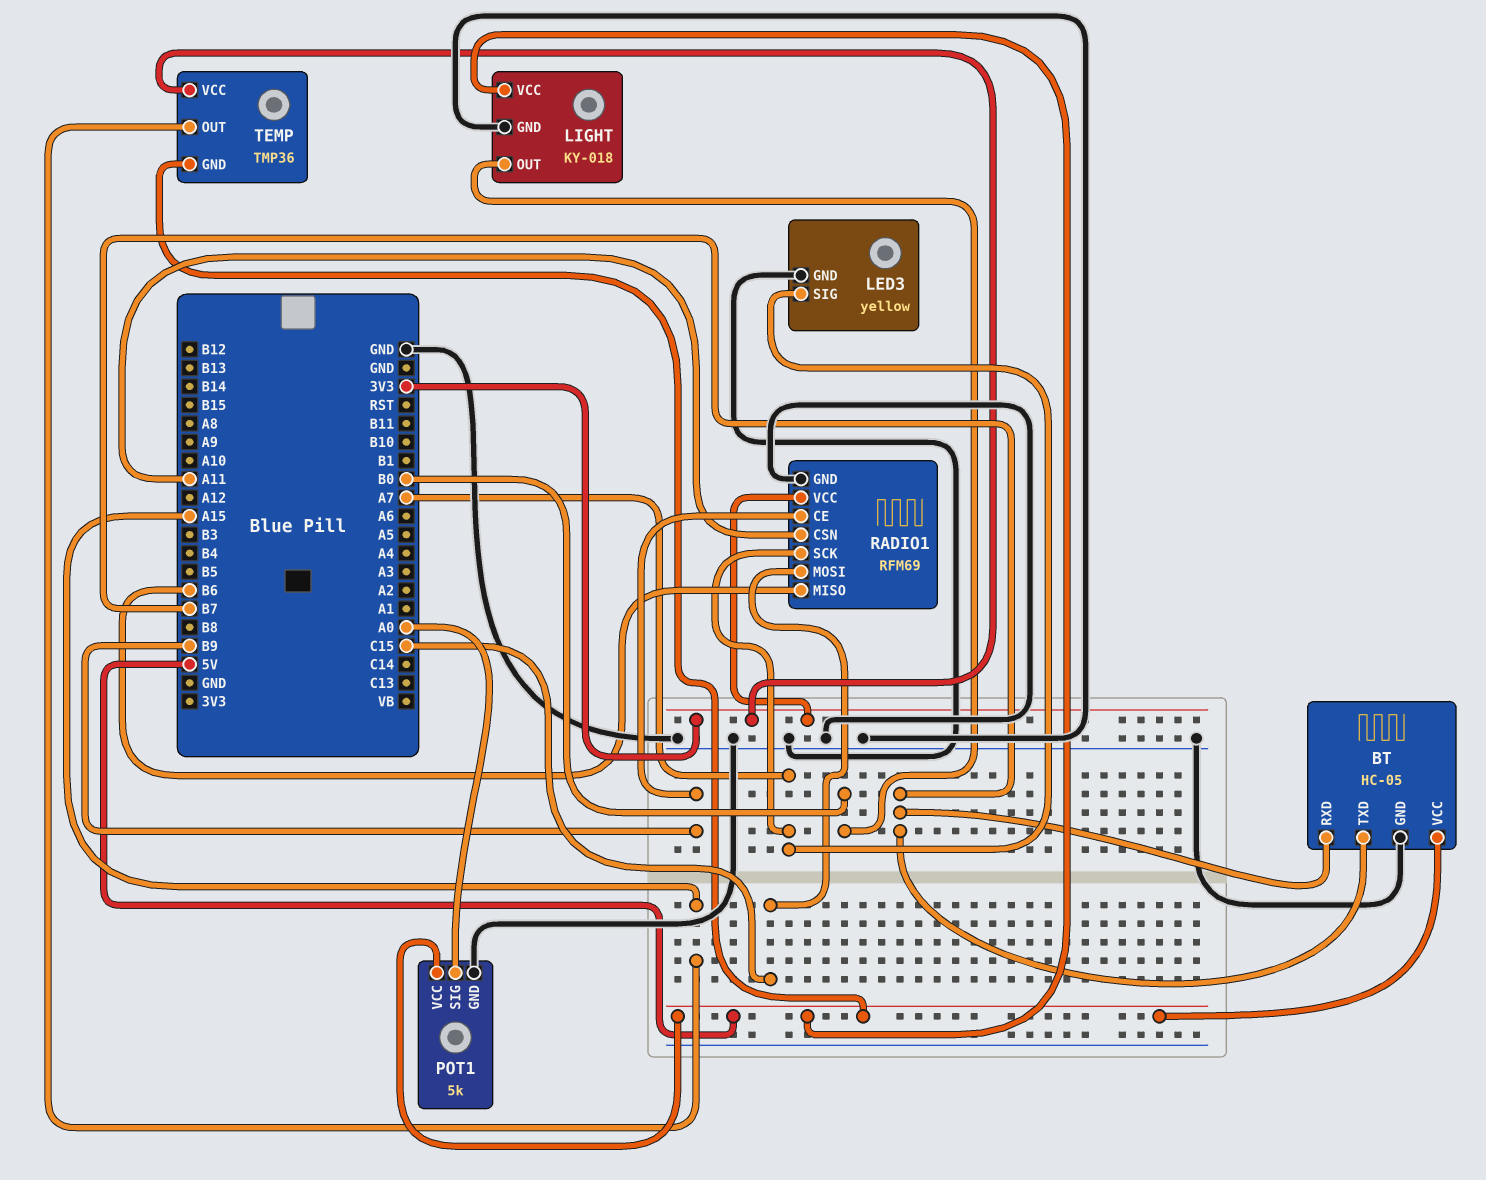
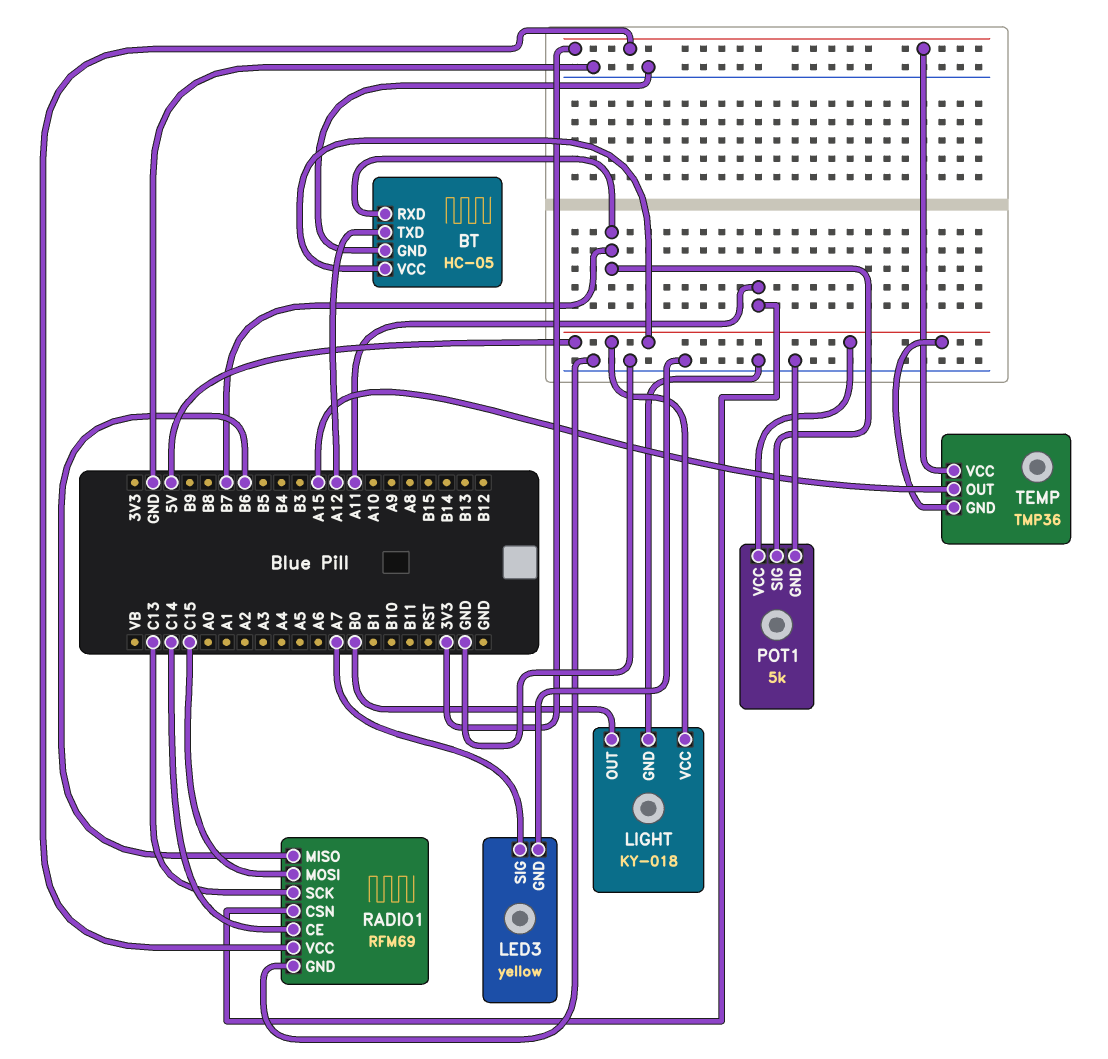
BT pin TXD: B7 -> A12
POT1 pin SIG: A0 -> B7
RADIO1 pin CE: B9 -> C14
RADIO1 pin SCK: A7 -> C13

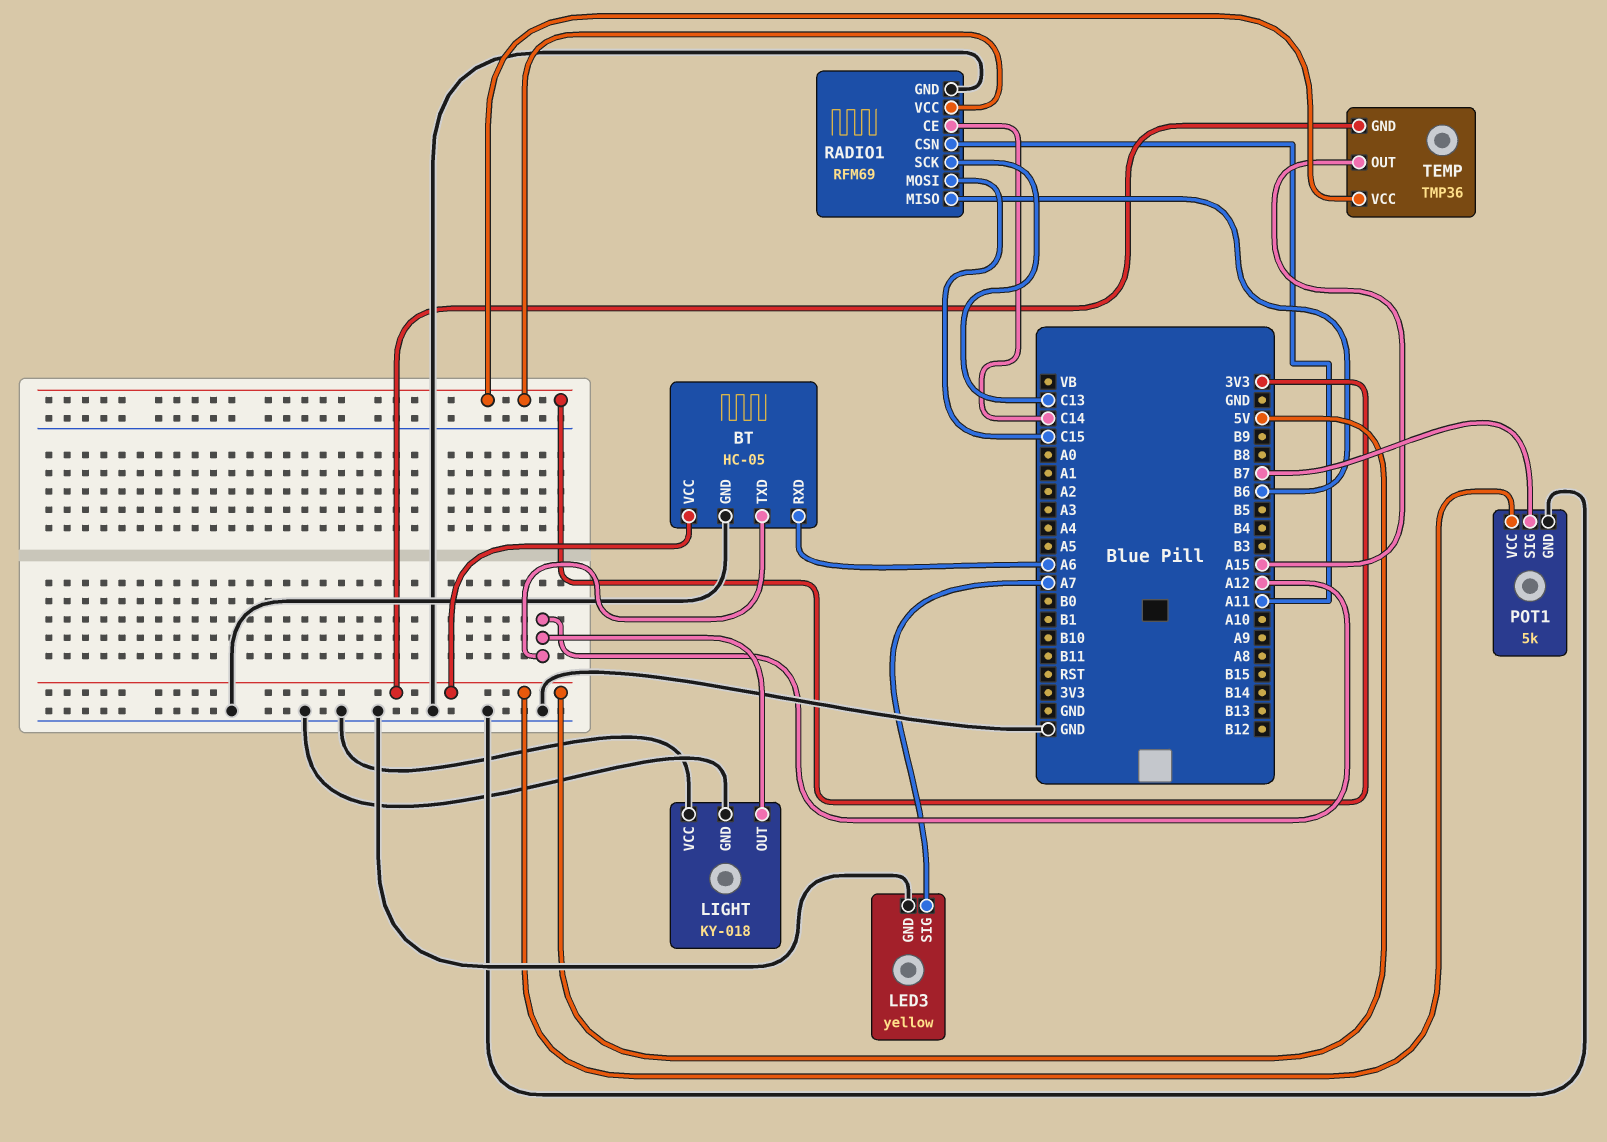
BT pin RXD: B7 -> A6
LIGHT pin OUT: B0 -> A12
LIGHT pin VCC: 5V -> GND

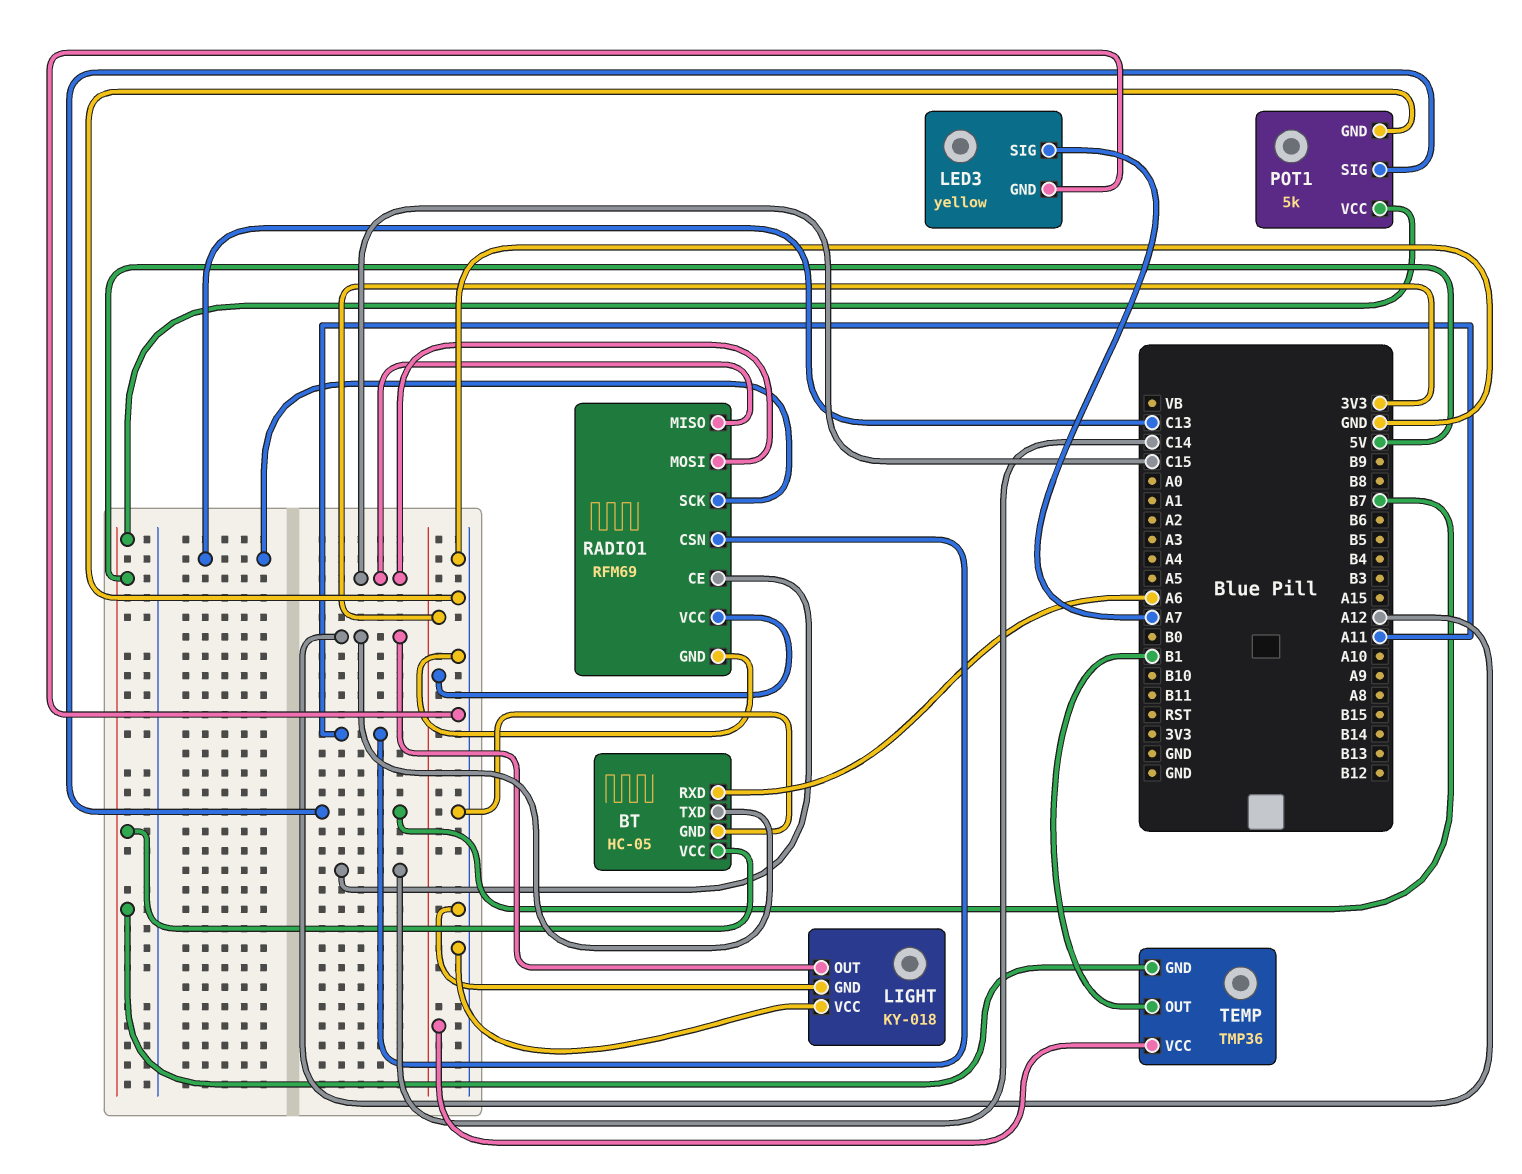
RADIO1 pin MISO: B6 -> C15
TEMP pin OUT: A15 -> B1

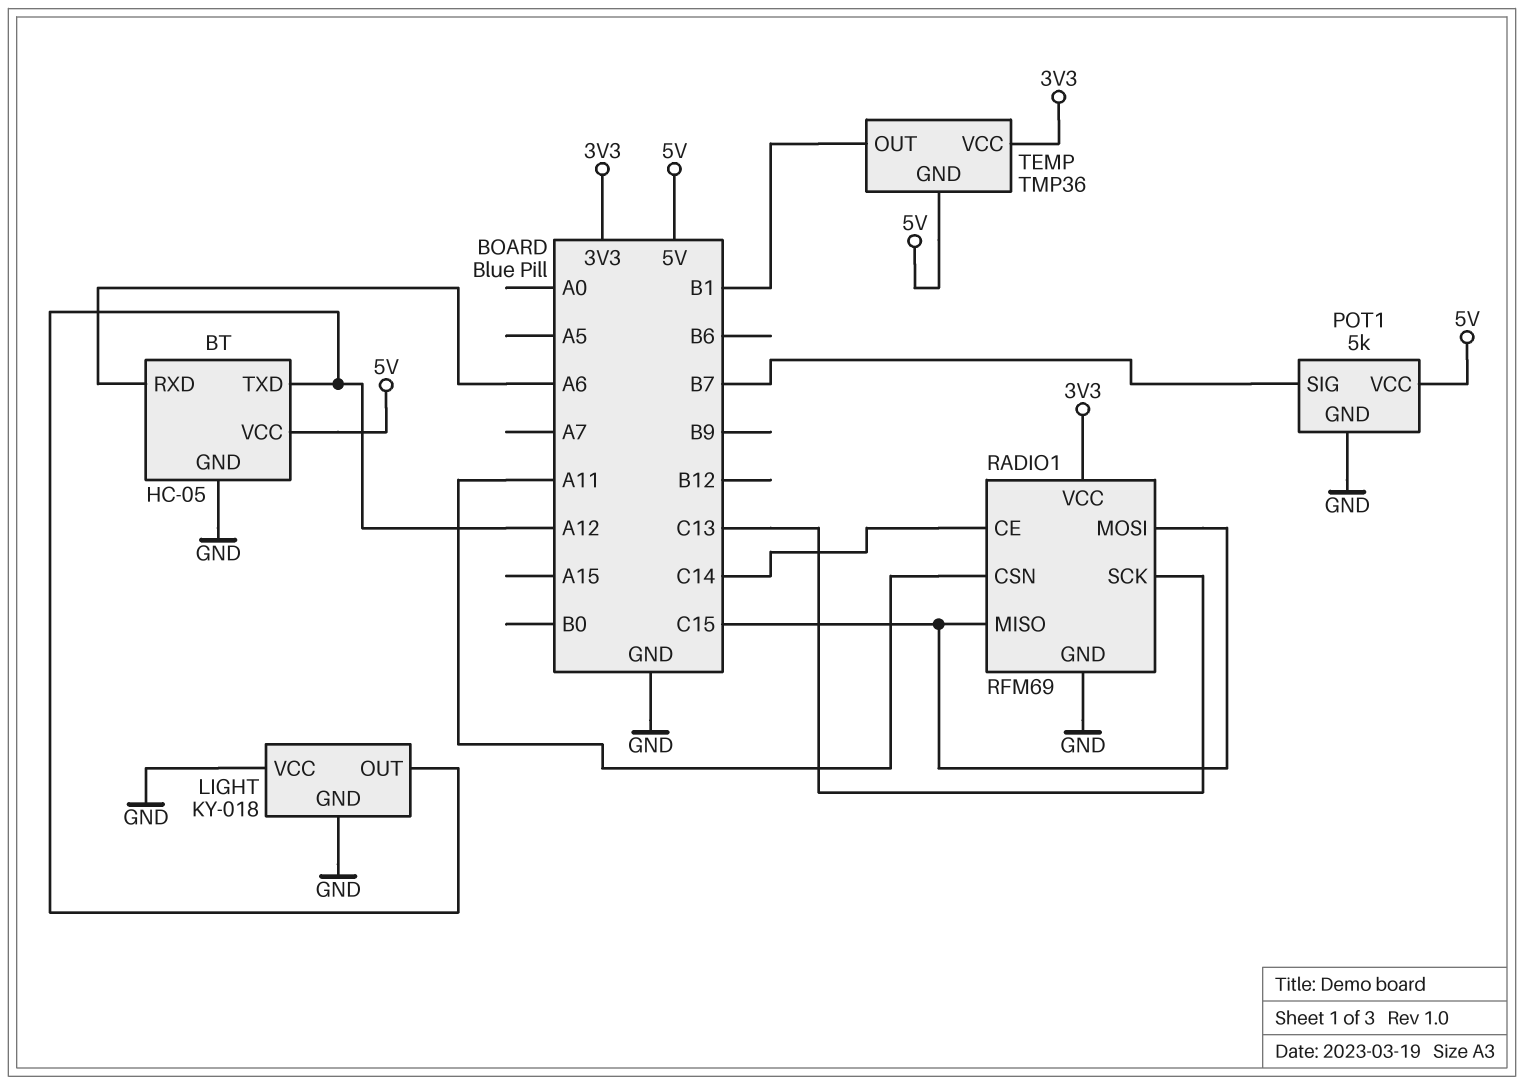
LED3: yellow -> none
LED3 pin GND: GND -> none
LED3 pin SIG: A7 -> none

